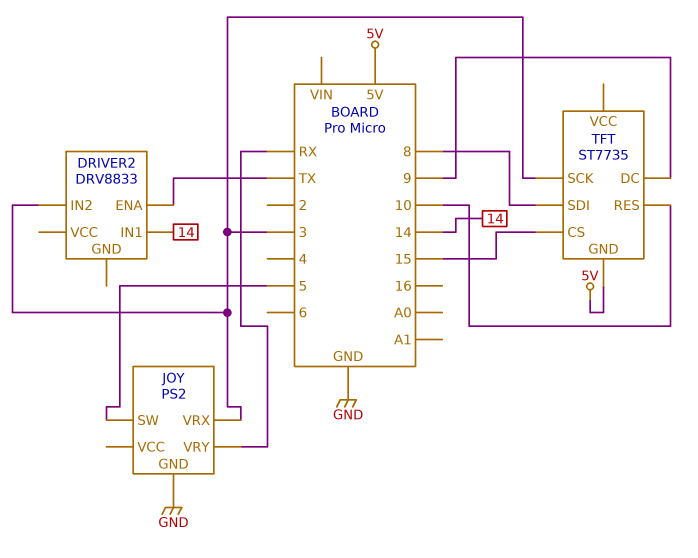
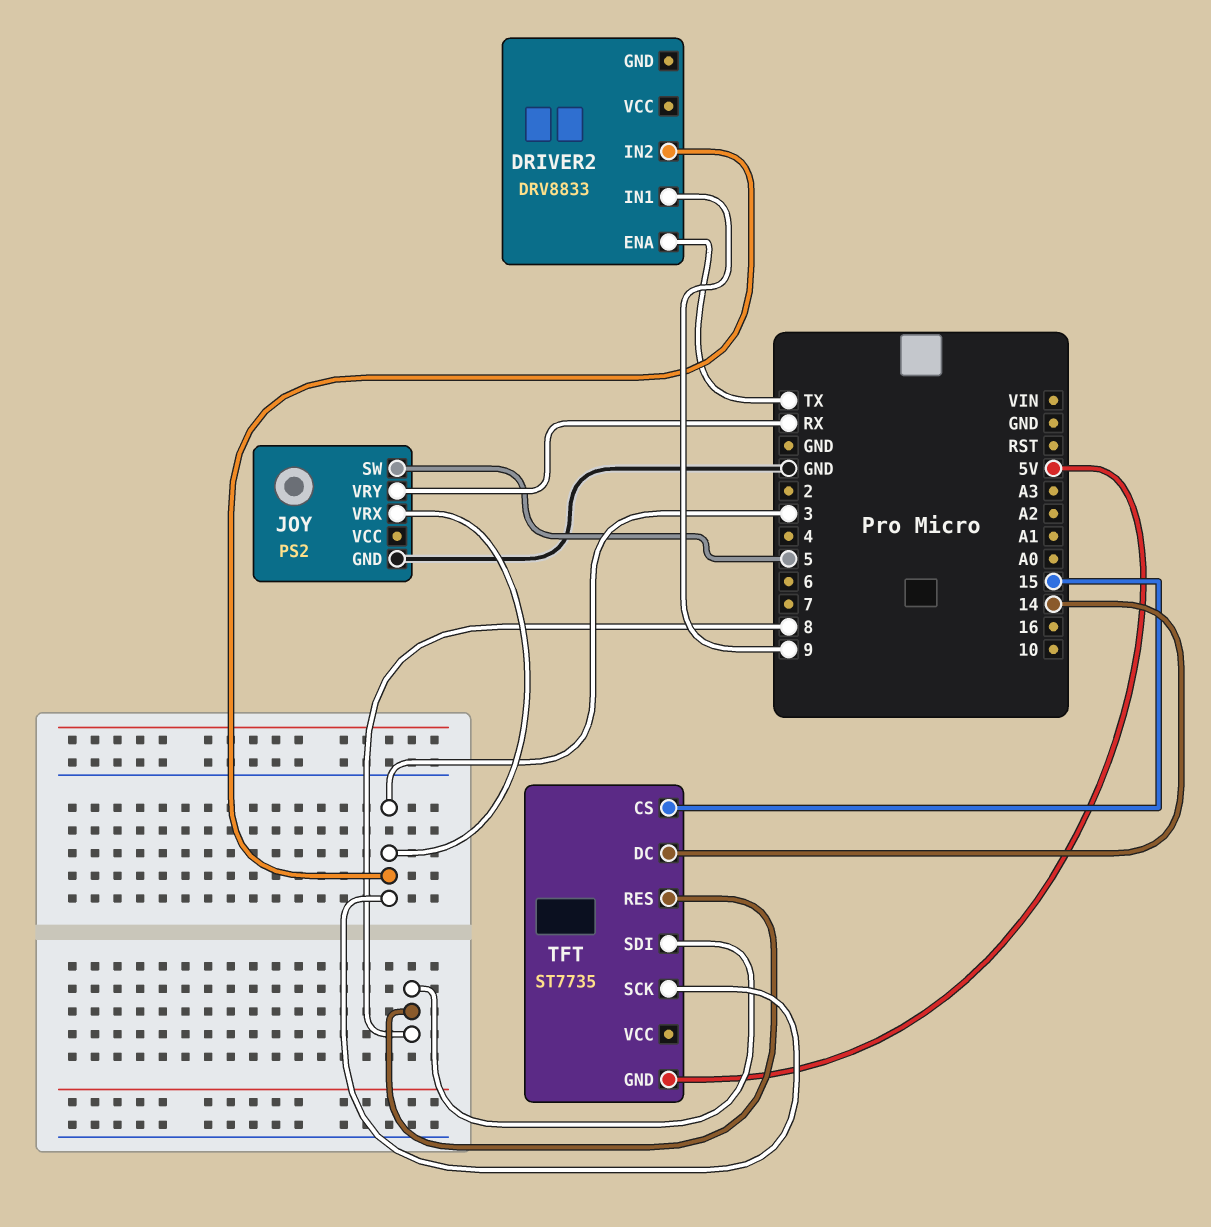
DRIVER2 pin IN1: 14 -> 9
TFT pin DC: 9 -> 14
TFT pin RES: 10 -> 8

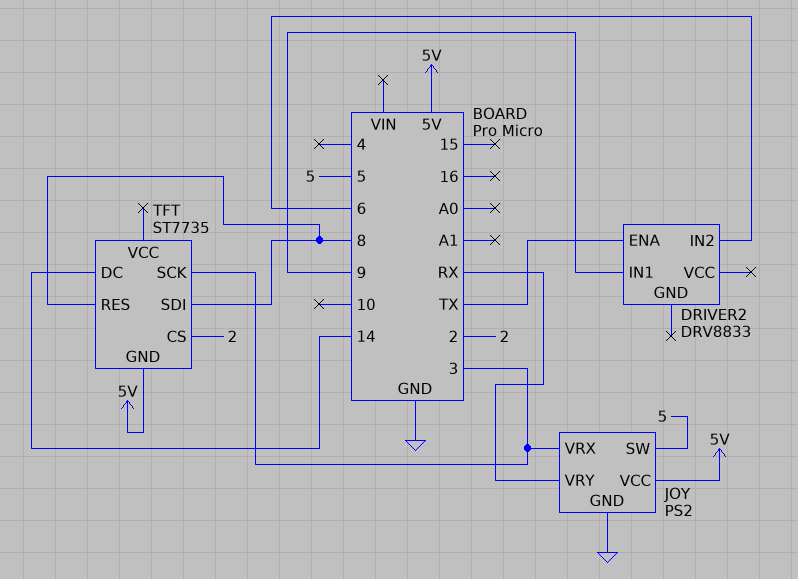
DRIVER2 pin IN2: 3 -> 6
JOY pin VCC: none -> 5V
TFT pin CS: 15 -> 2

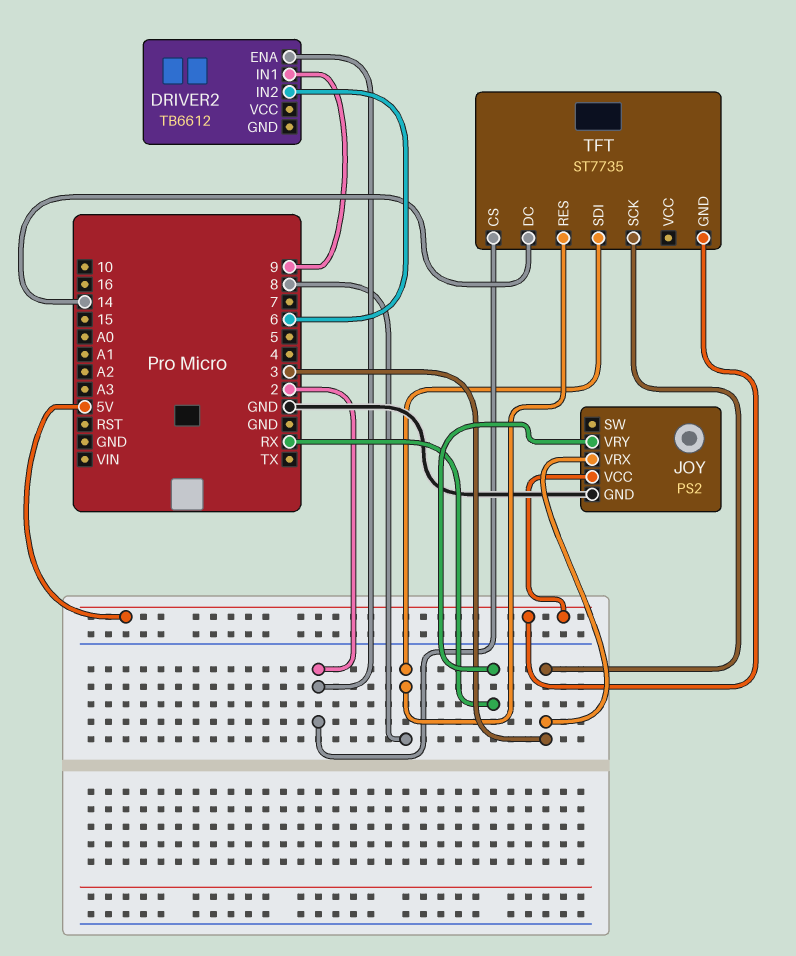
DRIVER2: DRV8833 -> TB6612
DRIVER2 pin ENA: TX -> 2
JOY pin SW: 5 -> none

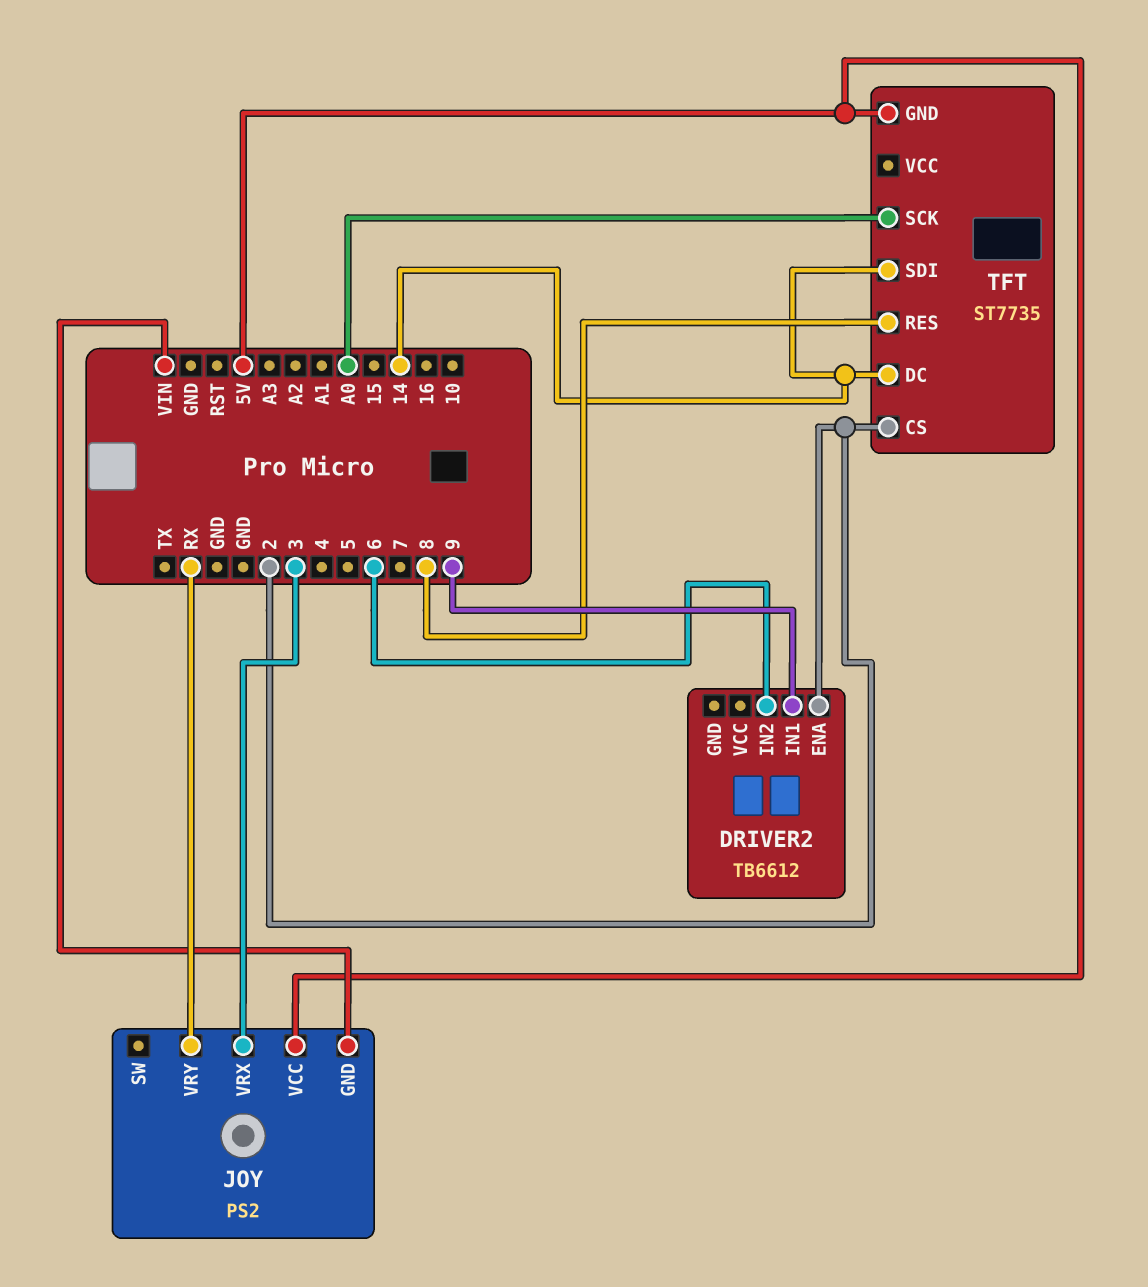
JOY pin GND: GND -> VIN
TFT pin SCK: 3 -> A0
TFT pin SDI: 8 -> 14

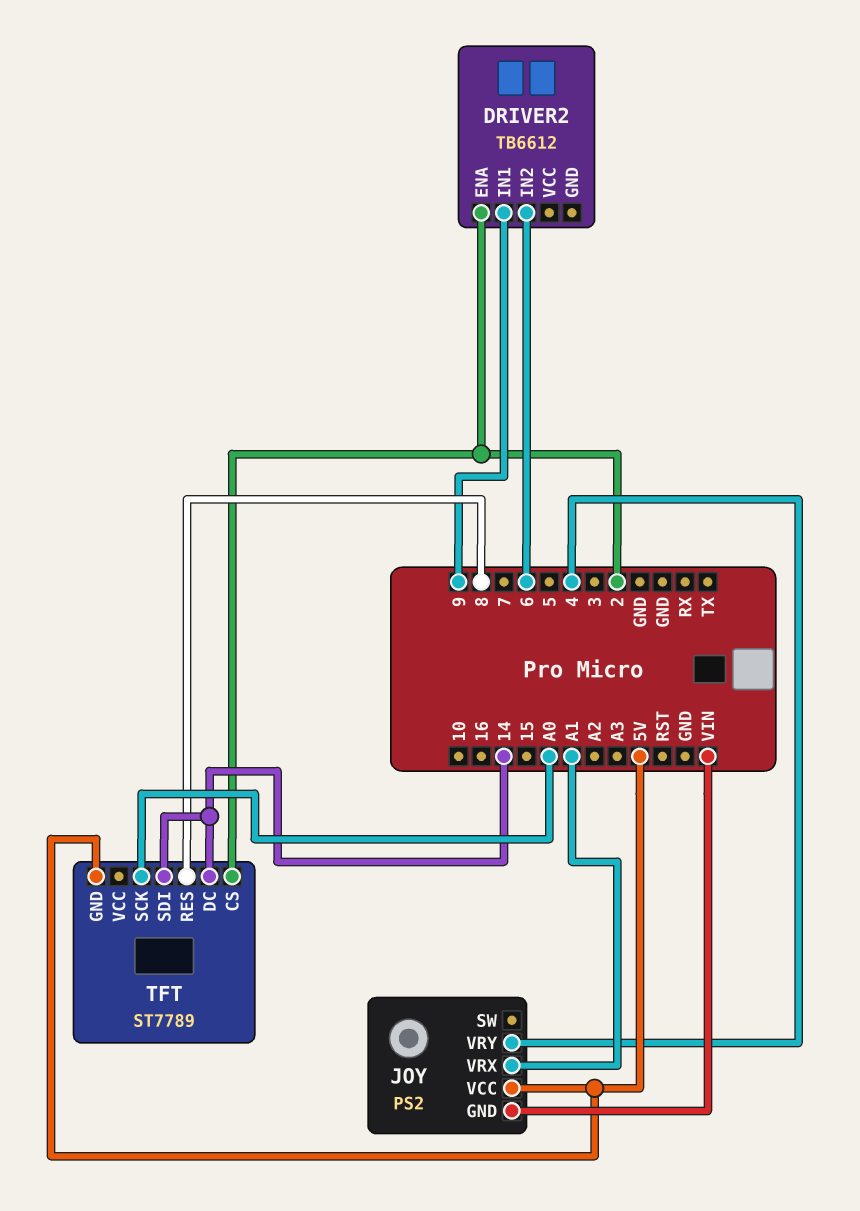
JOY pin VRX: 3 -> A1
JOY pin VRY: RX -> 4
TFT: ST7735 -> ST7789

